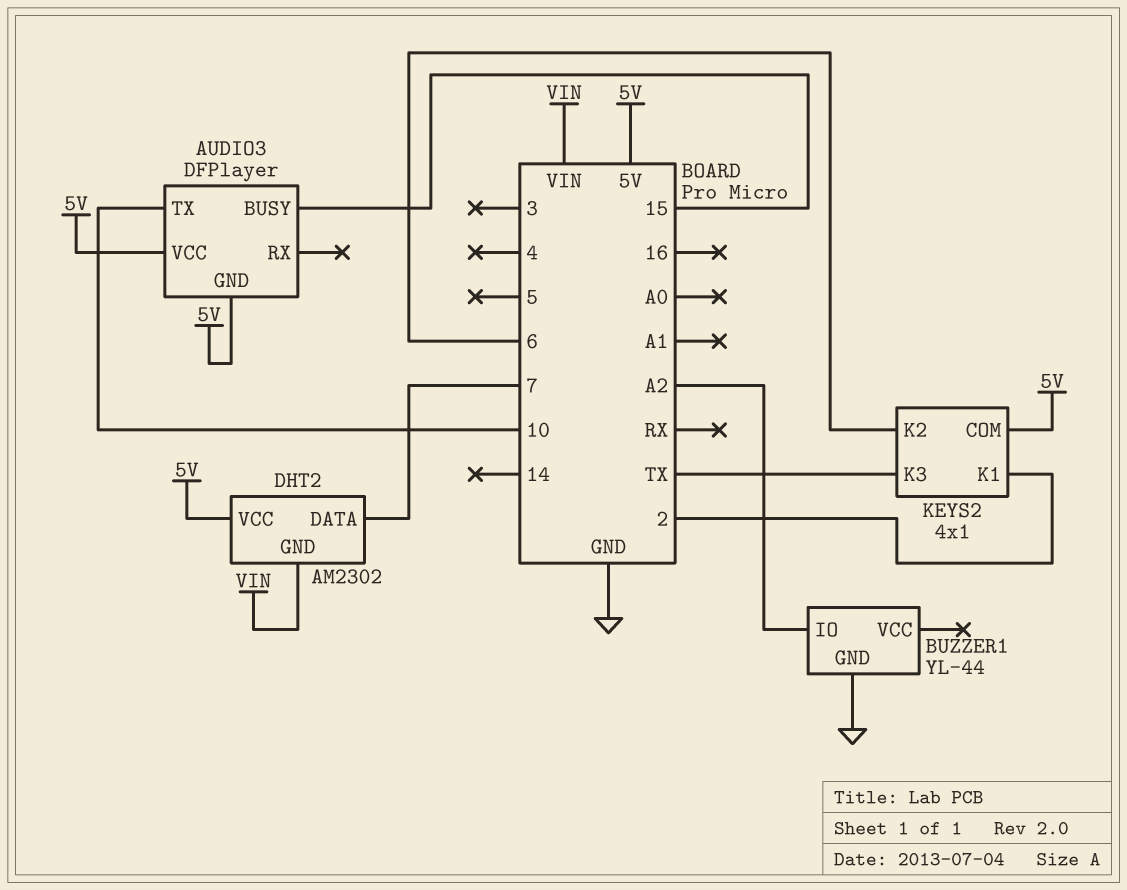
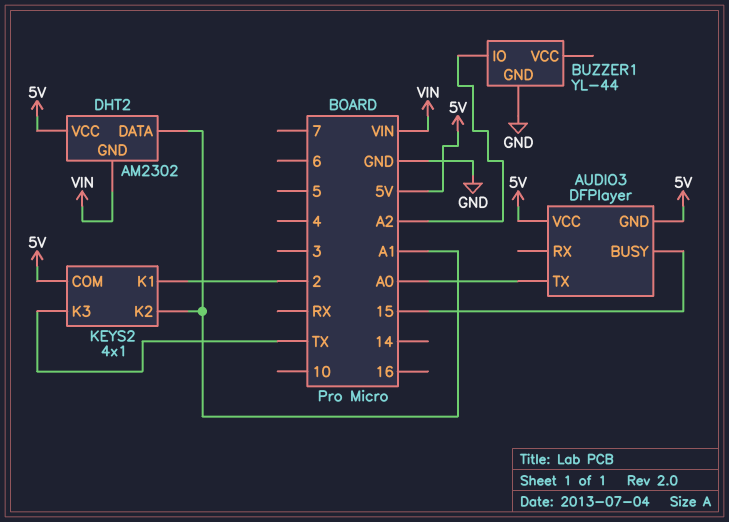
AUDIO3 pin TX: 10 -> A0
DHT2 pin DATA: 7 -> A1
KEYS2 pin K2: 6 -> A1

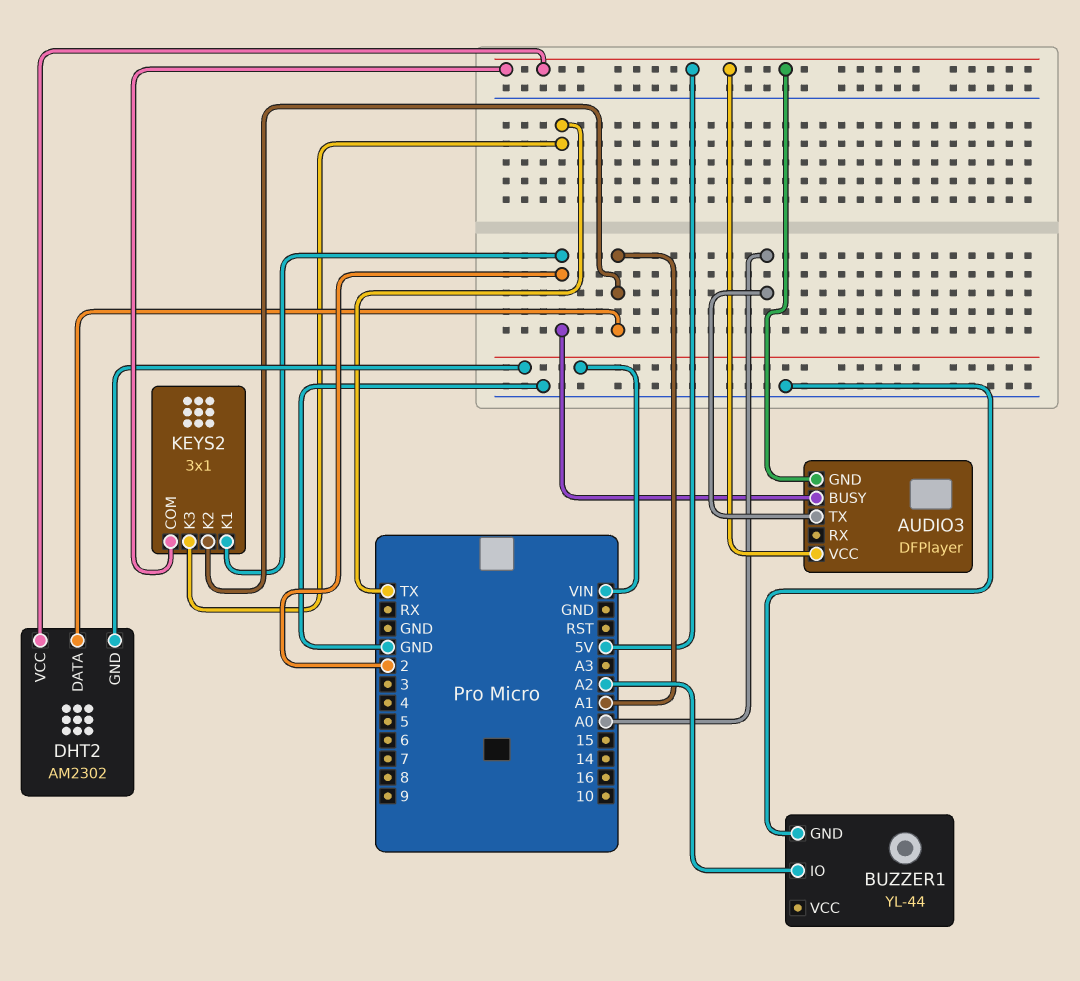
AUDIO3 pin BUSY: 15 -> 2
KEYS2: 4x1 -> 3x1

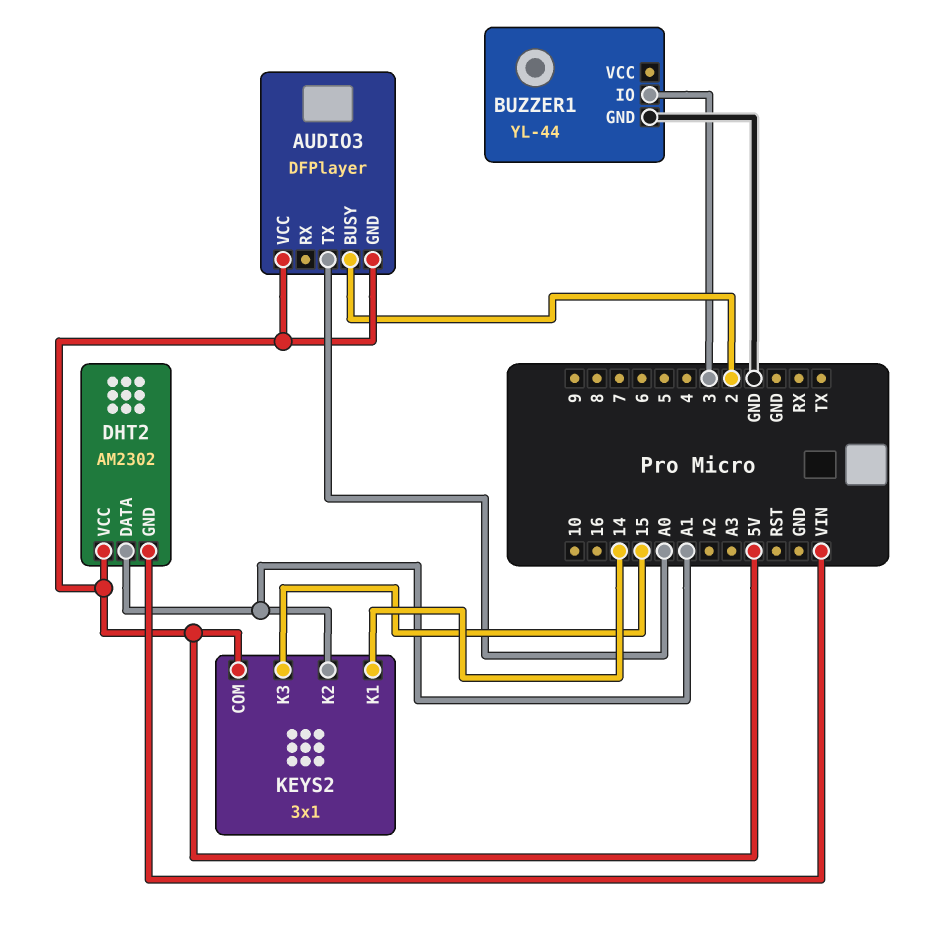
BUZZER1 pin IO: A2 -> 3
KEYS2 pin K1: 2 -> 14
KEYS2 pin K3: TX -> 15

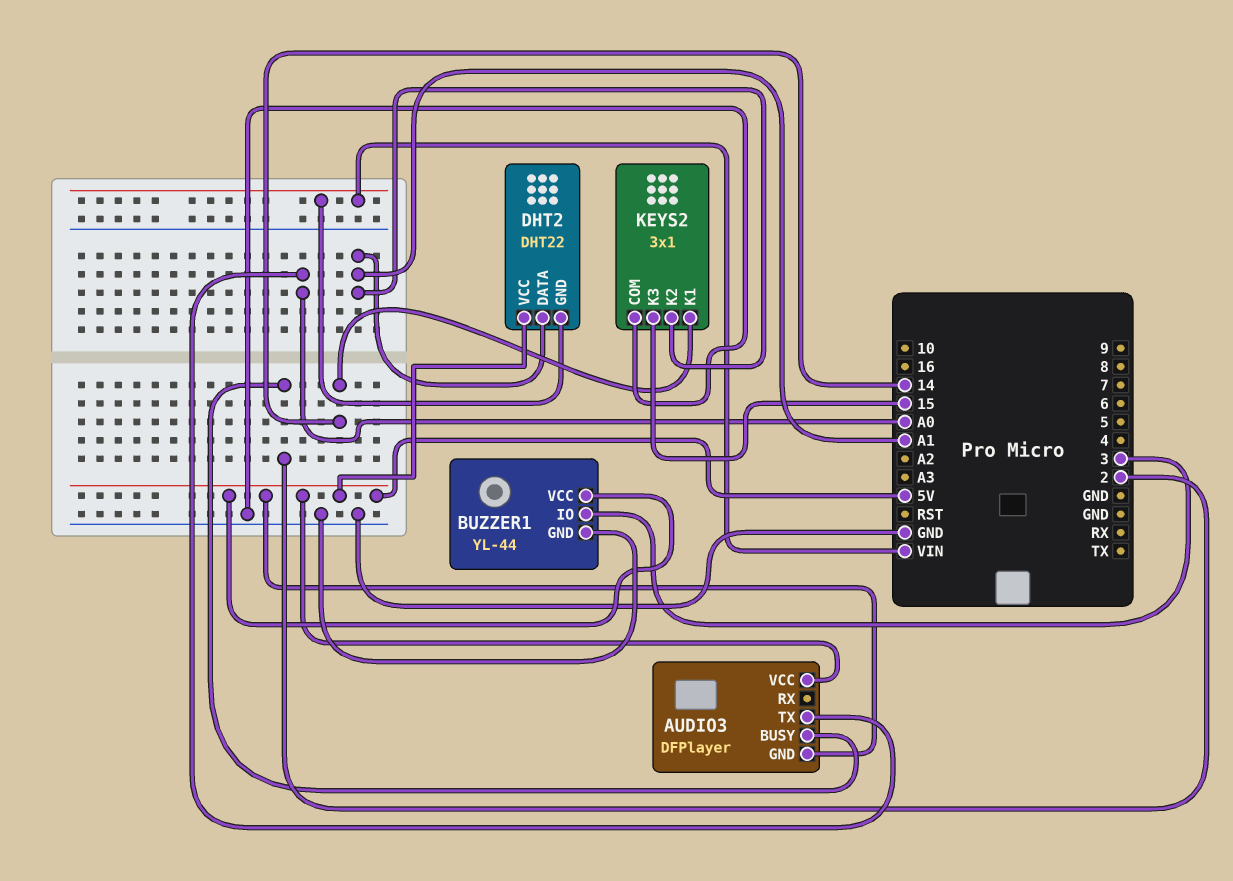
BUZZER1 pin VCC: none -> 5V
DHT2: AM2302 -> DHT22
KEYS2 pin COM: 5V -> GND

